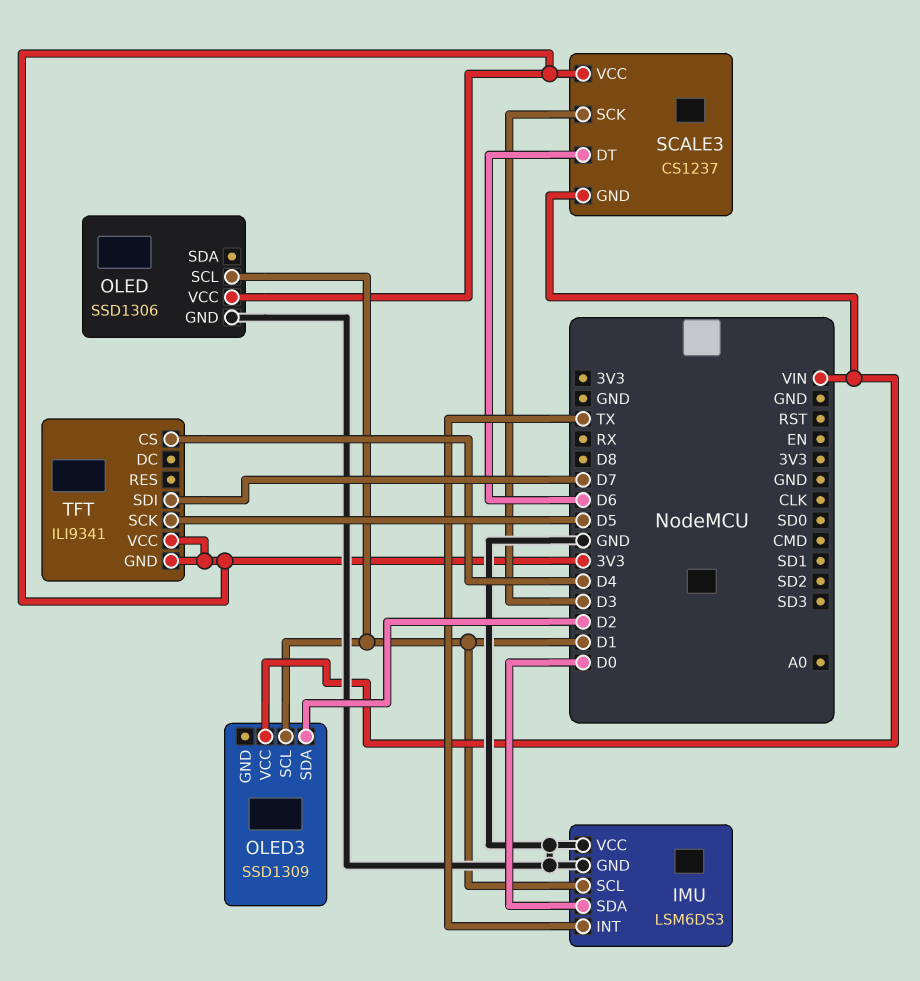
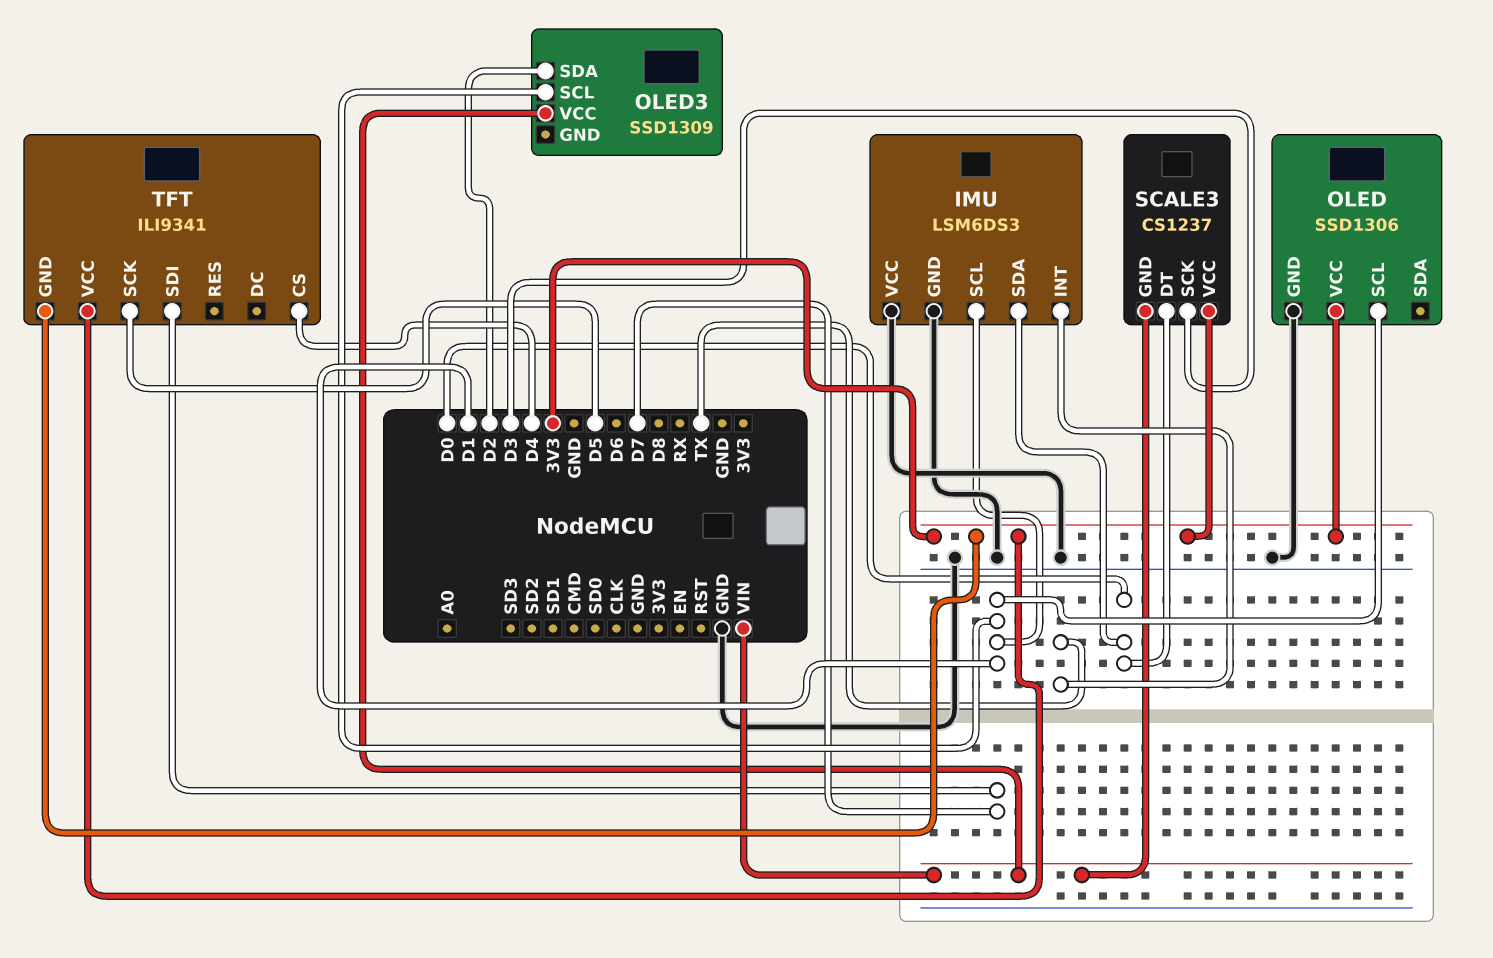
SCALE3 pin DT: D6 -> D0

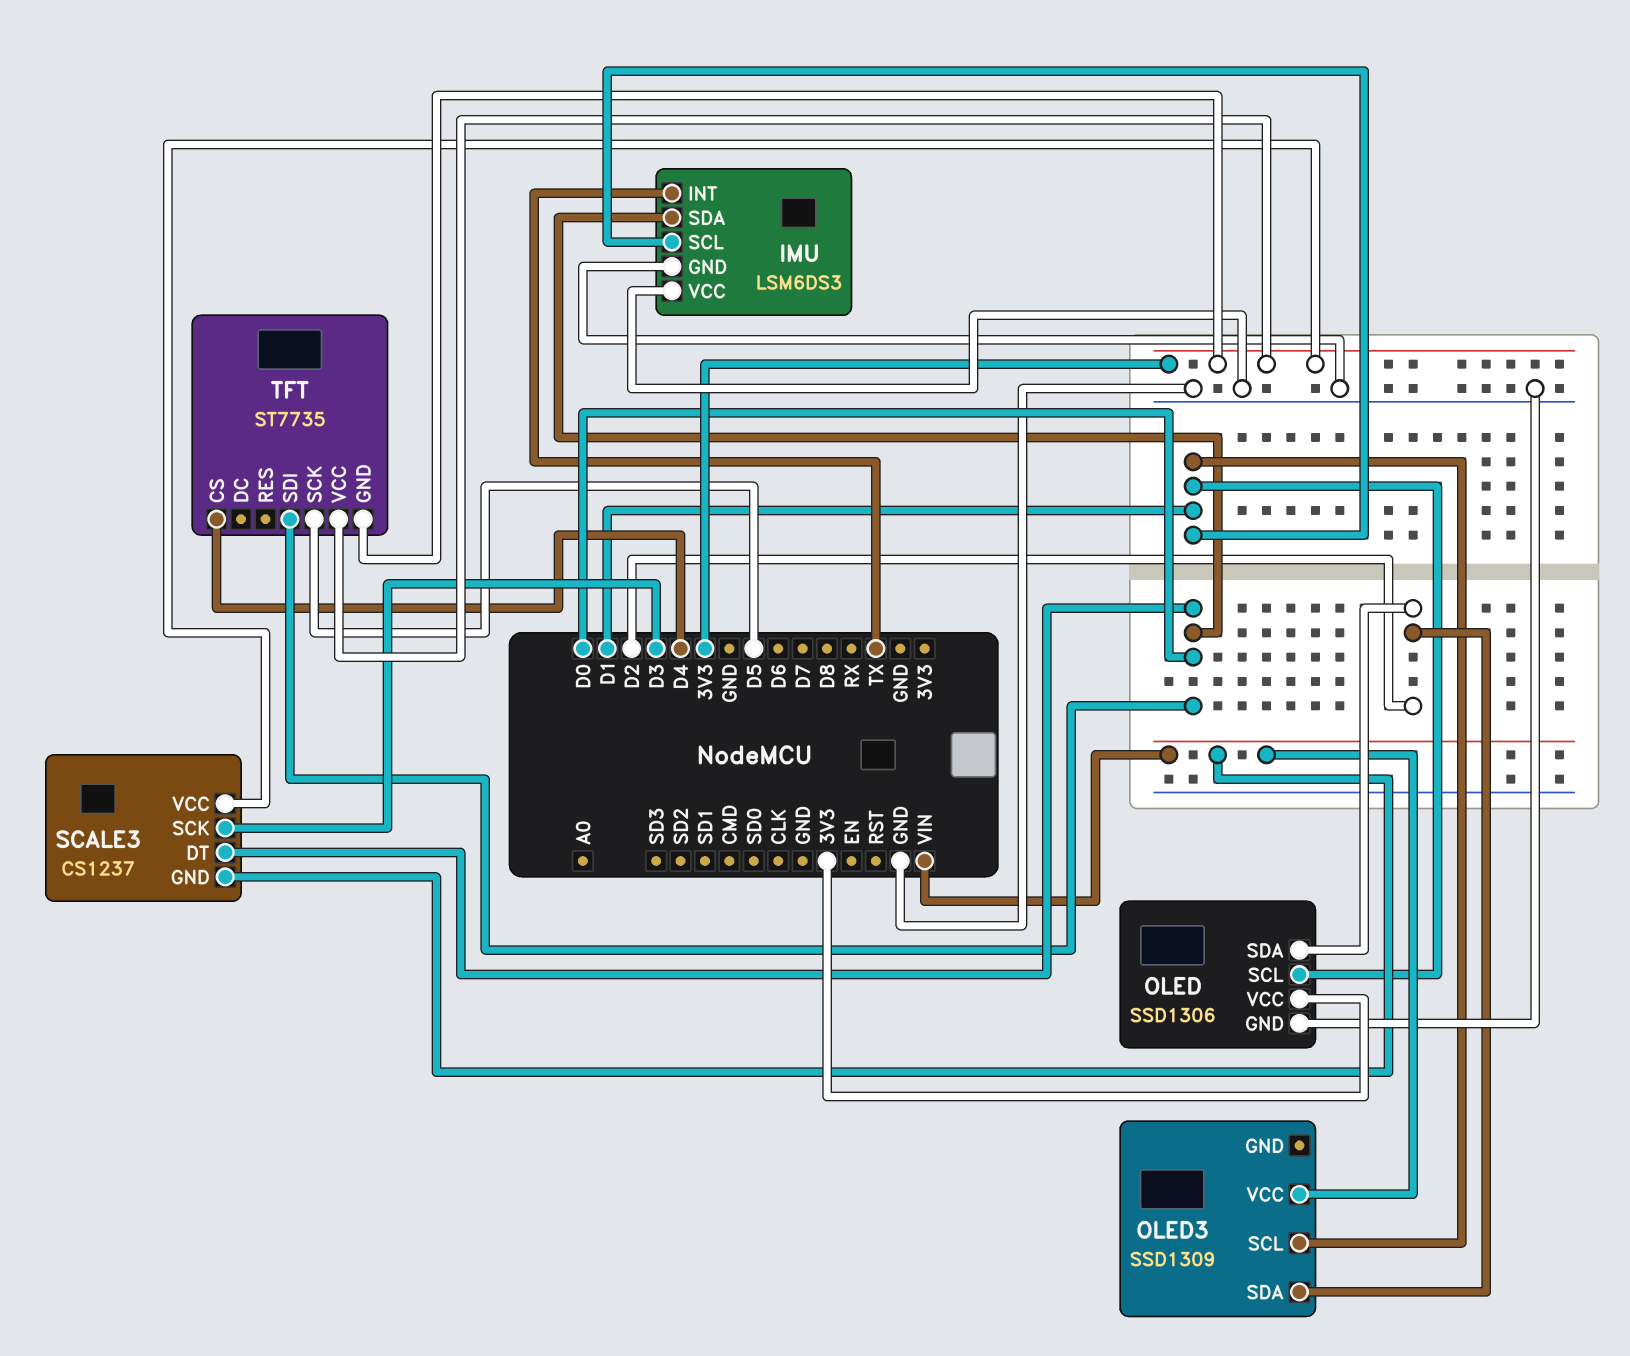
OLED pin SDA: none -> D2
TFT: ILI9341 -> ST7735
TFT pin SDI: D7 -> D0

